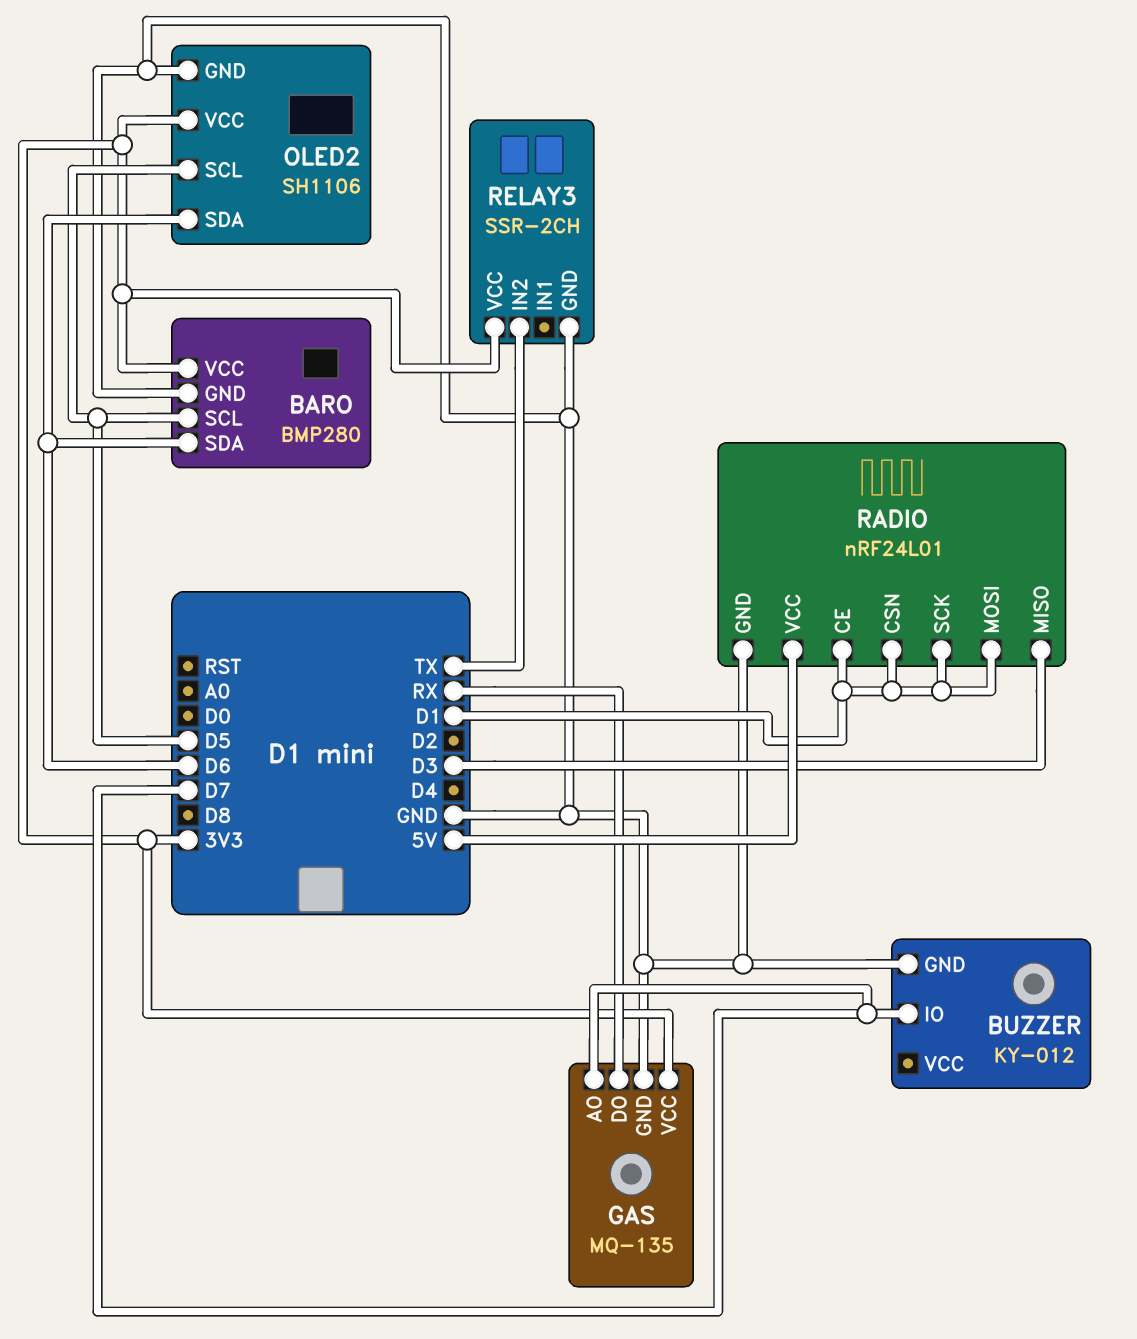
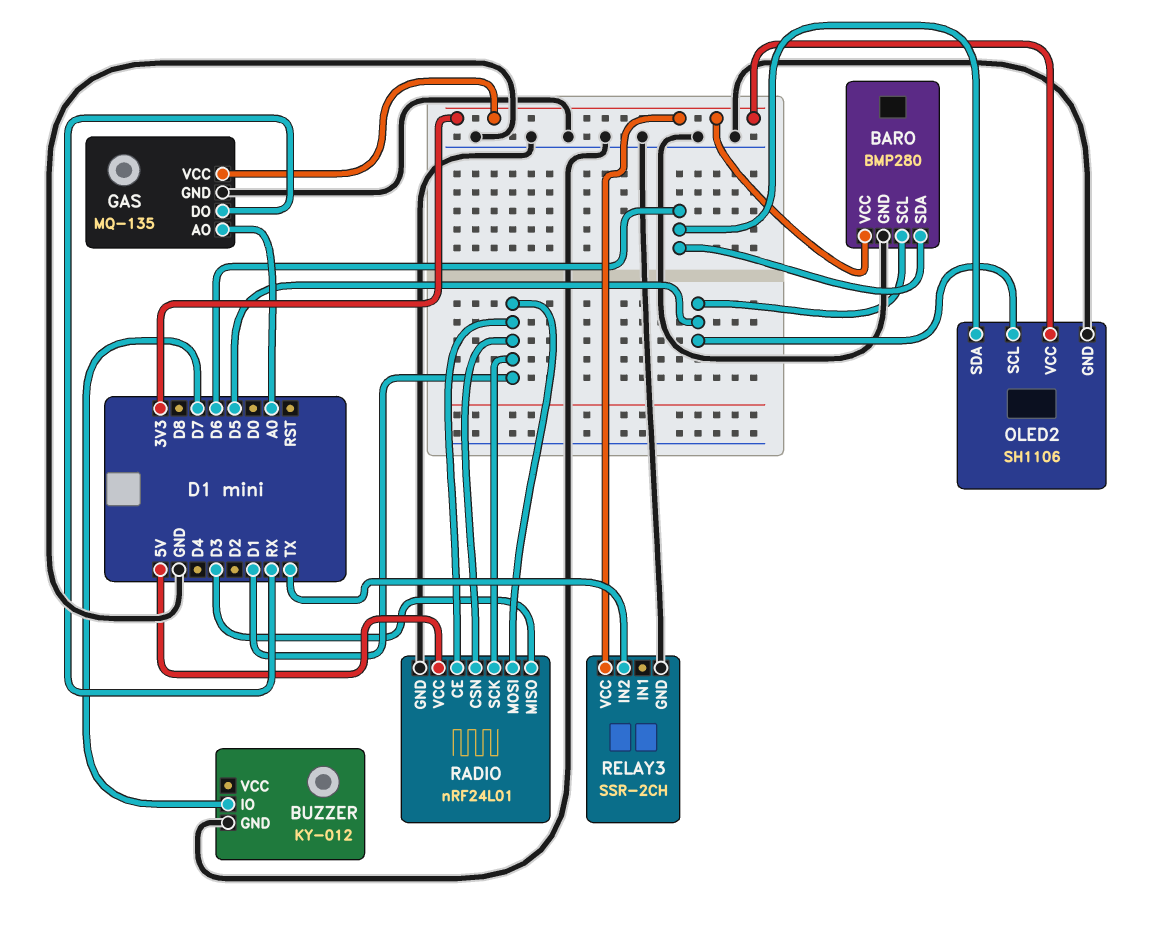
GAS pin AO: D7 -> A0

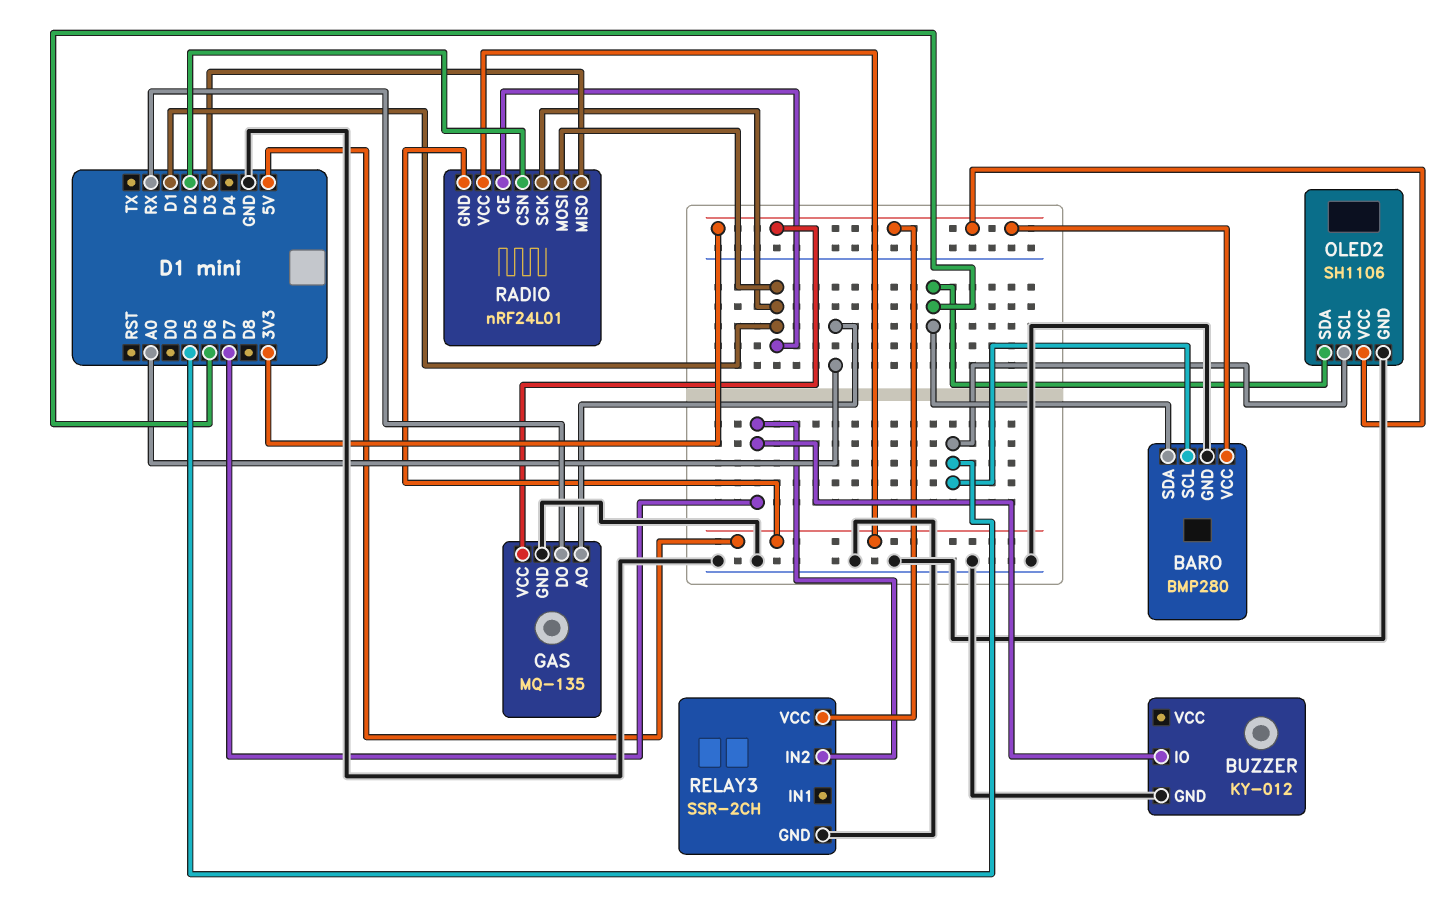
RADIO pin CSN: D1 -> D2
RADIO pin GND: GND -> 5V
RELAY3 pin IN2: TX -> D7

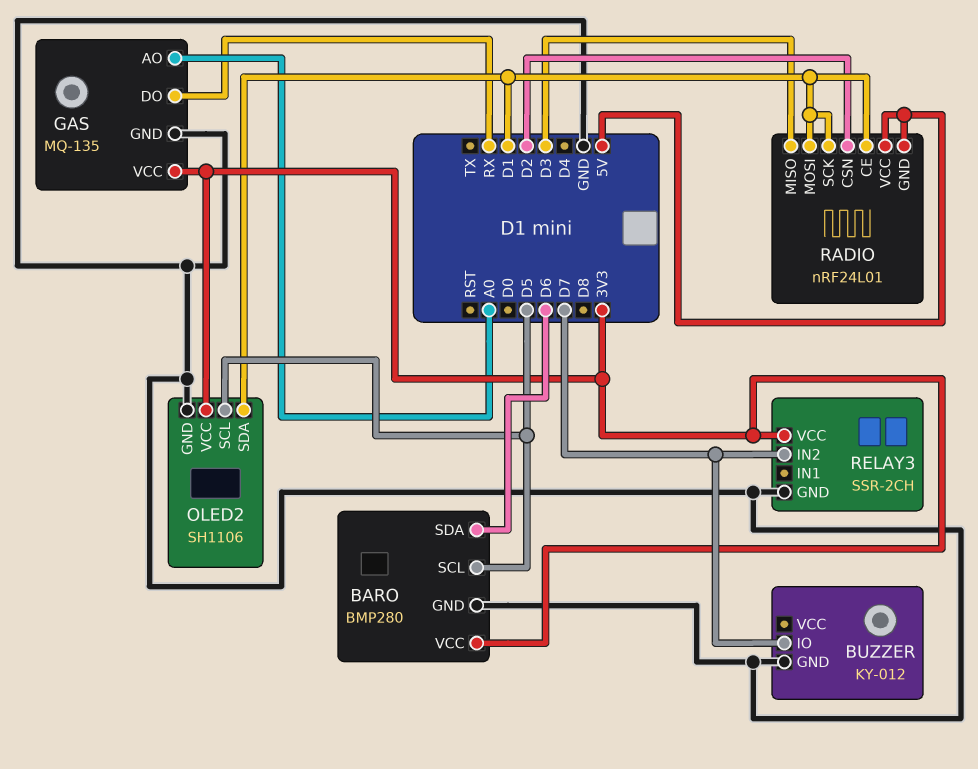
OLED2 pin SDA: D6 -> D1

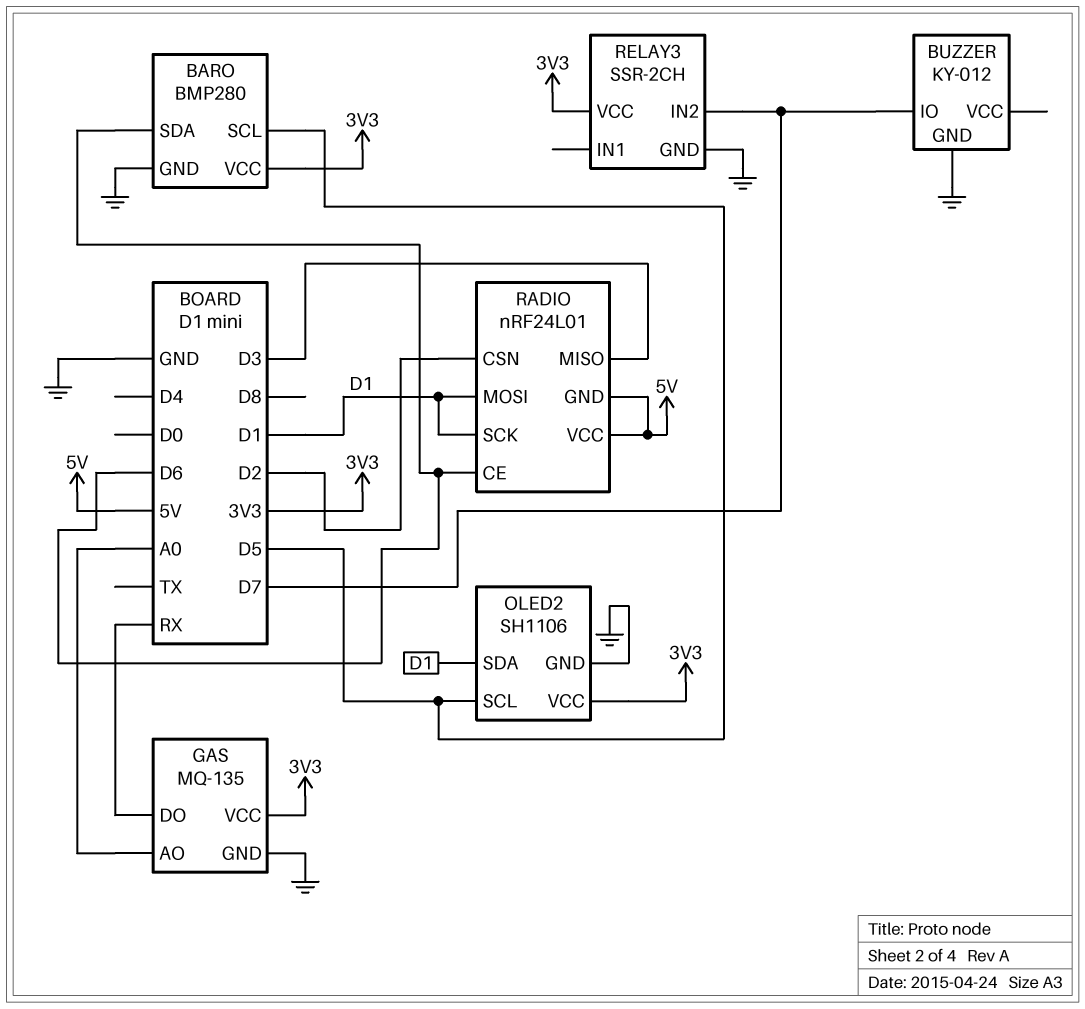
RADIO pin CE: D1 -> D6

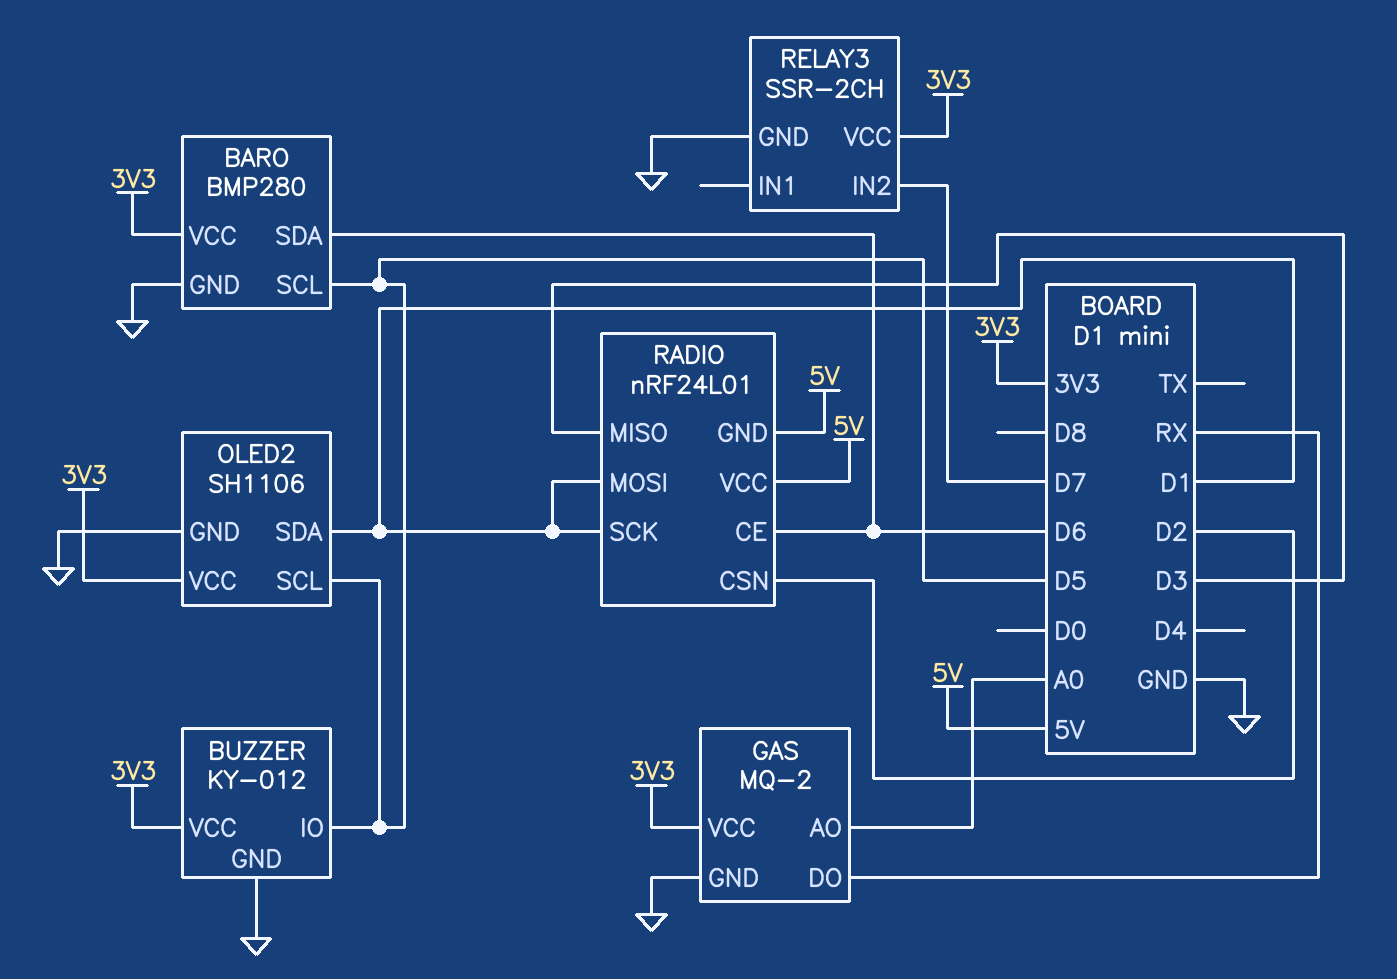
BUZZER pin IO: D7 -> D5
BUZZER pin VCC: none -> 3V3
GAS: MQ-135 -> MQ-2

